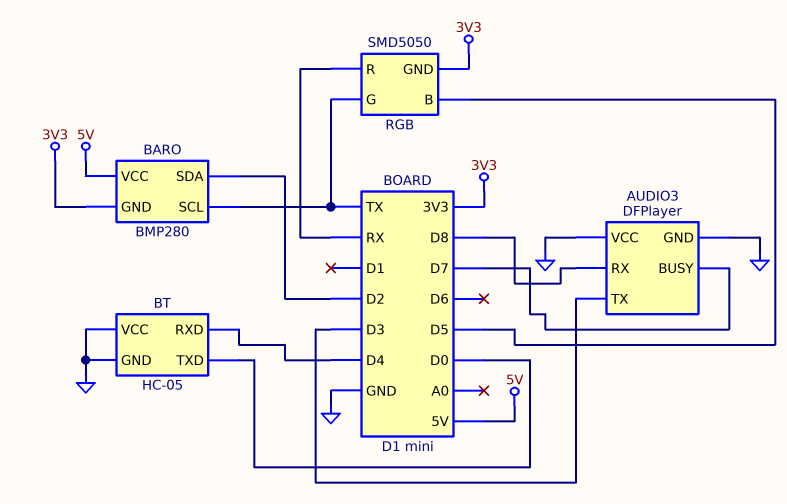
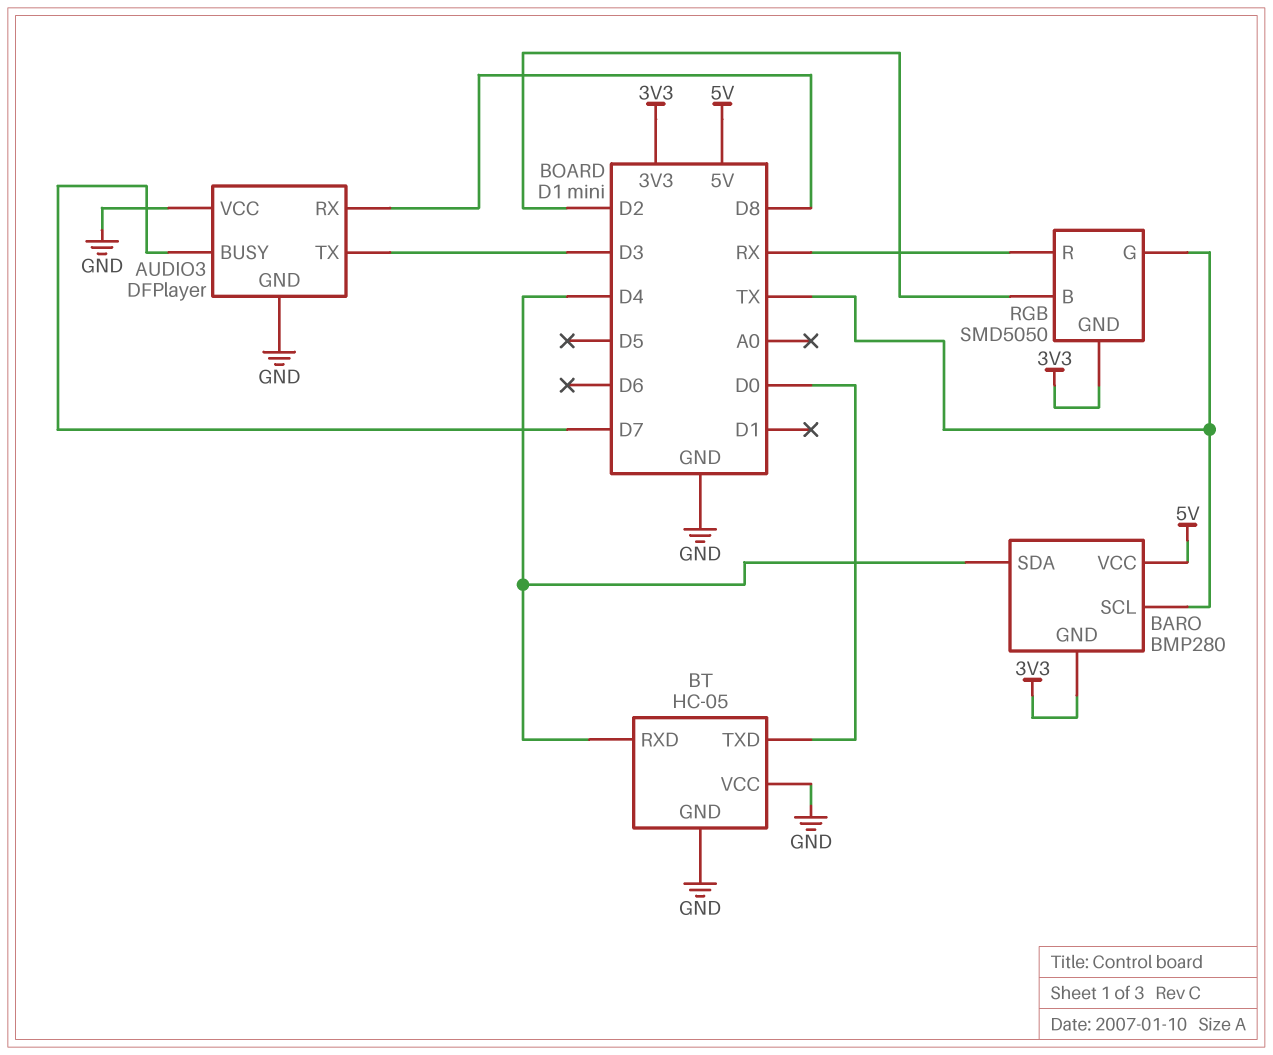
BARO pin SDA: D2 -> D4
RGB pin B: D5 -> D2

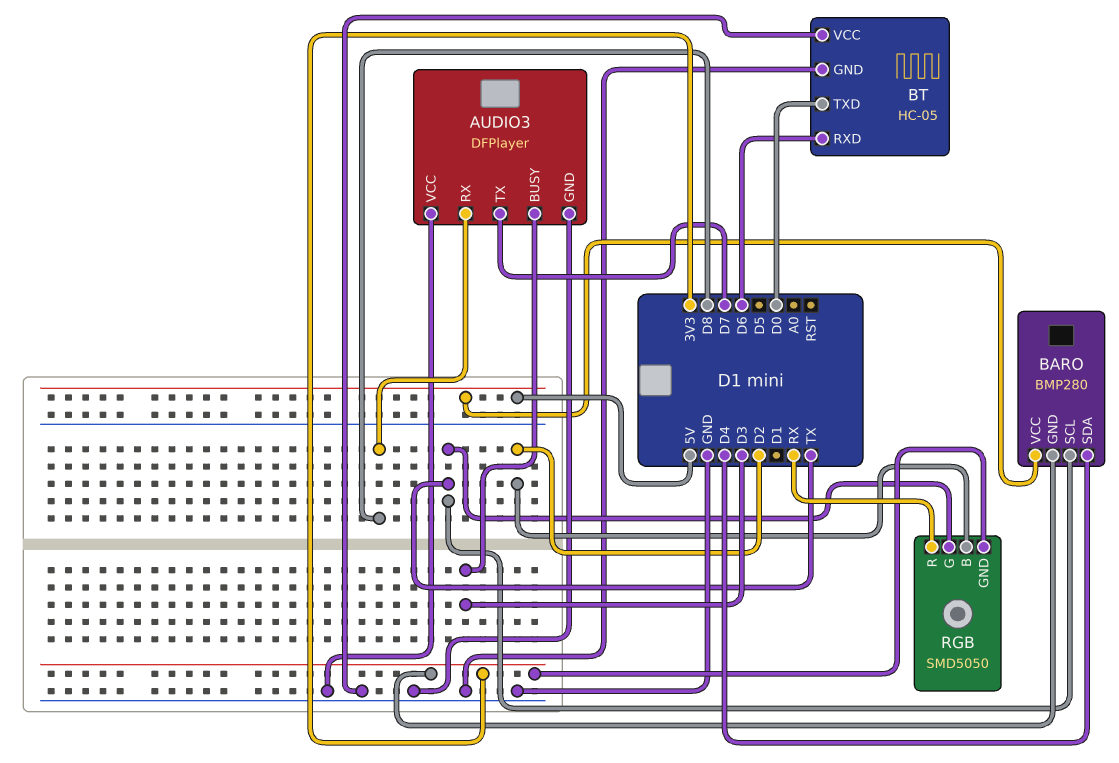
AUDIO3 pin BUSY: D7 -> D3
AUDIO3 pin TX: D3 -> D7
BT pin RXD: D4 -> D6

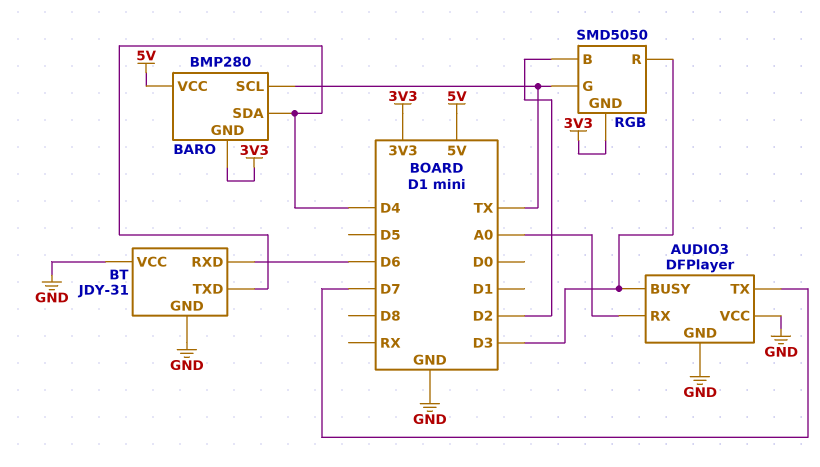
AUDIO3 pin RX: D8 -> A0
BT: HC-05 -> JDY-31
BT pin TXD: D0 -> D4
RGB pin R: RX -> D3

